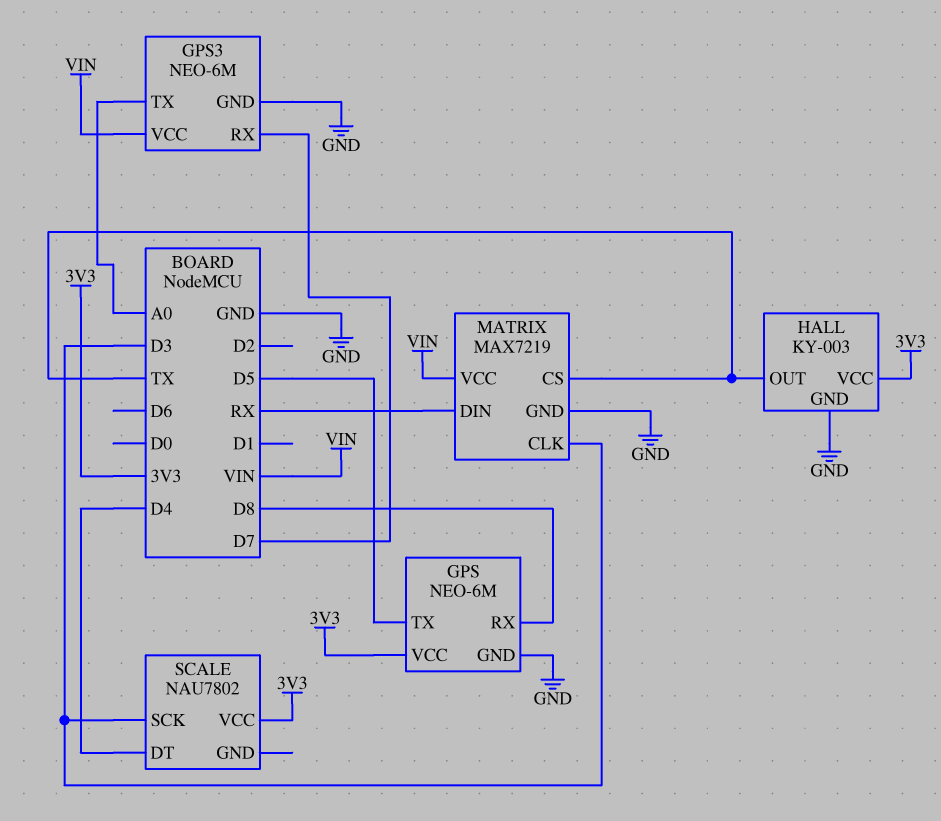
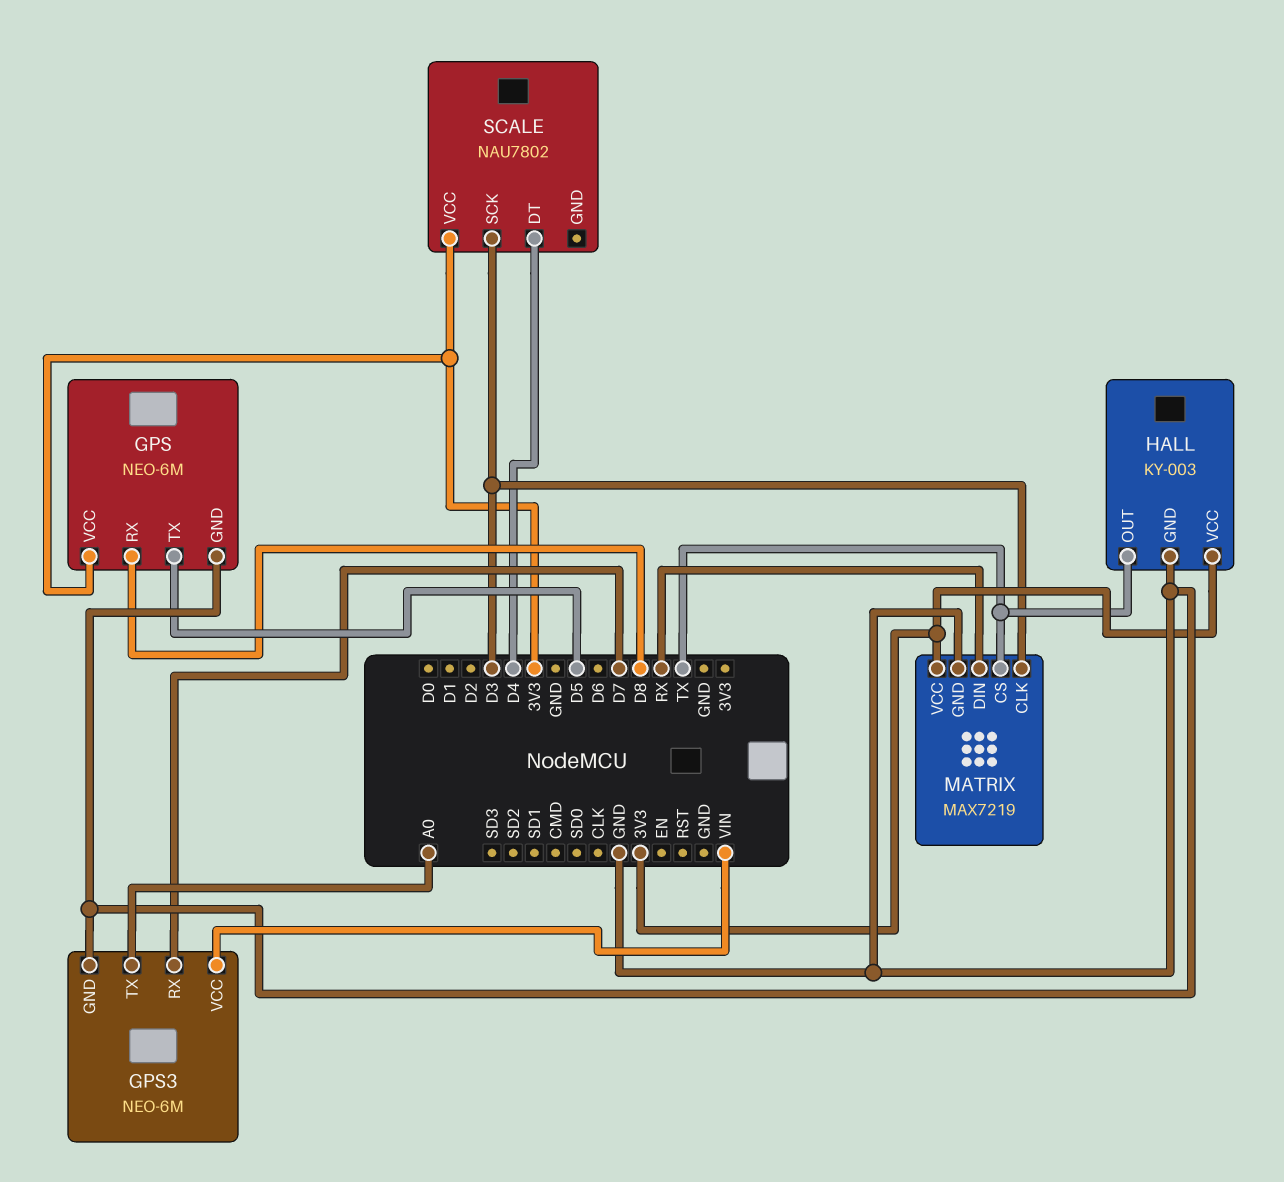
MATRIX pin VCC: VIN -> 3V3

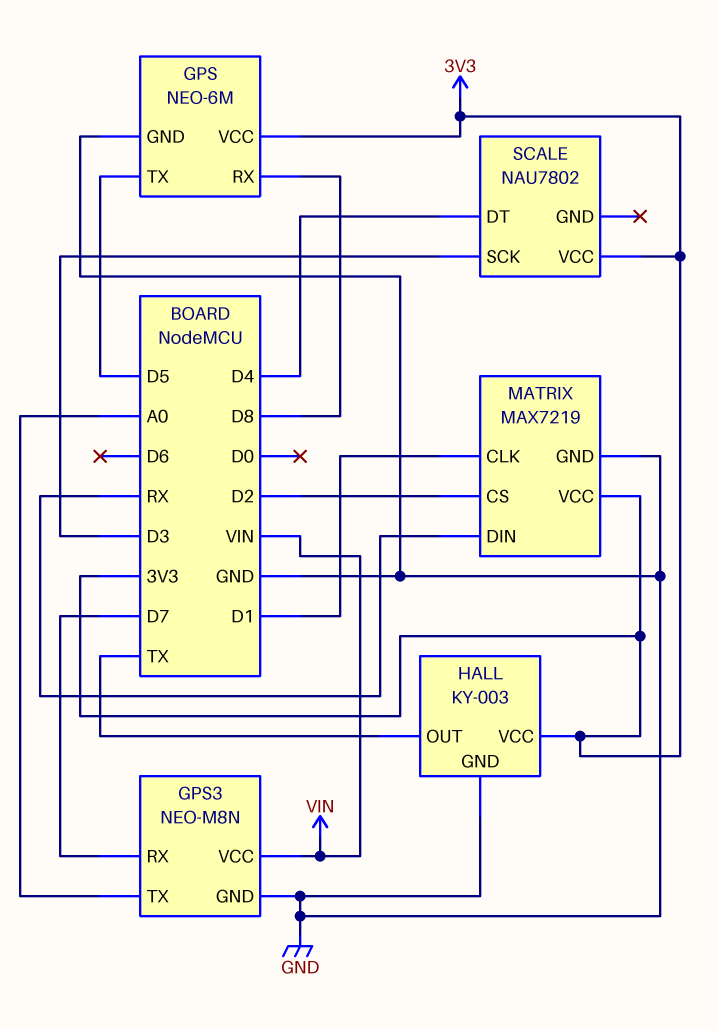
GPS3: NEO-6M -> NEO-M8N
MATRIX pin CLK: D3 -> D1
MATRIX pin CS: TX -> D2

